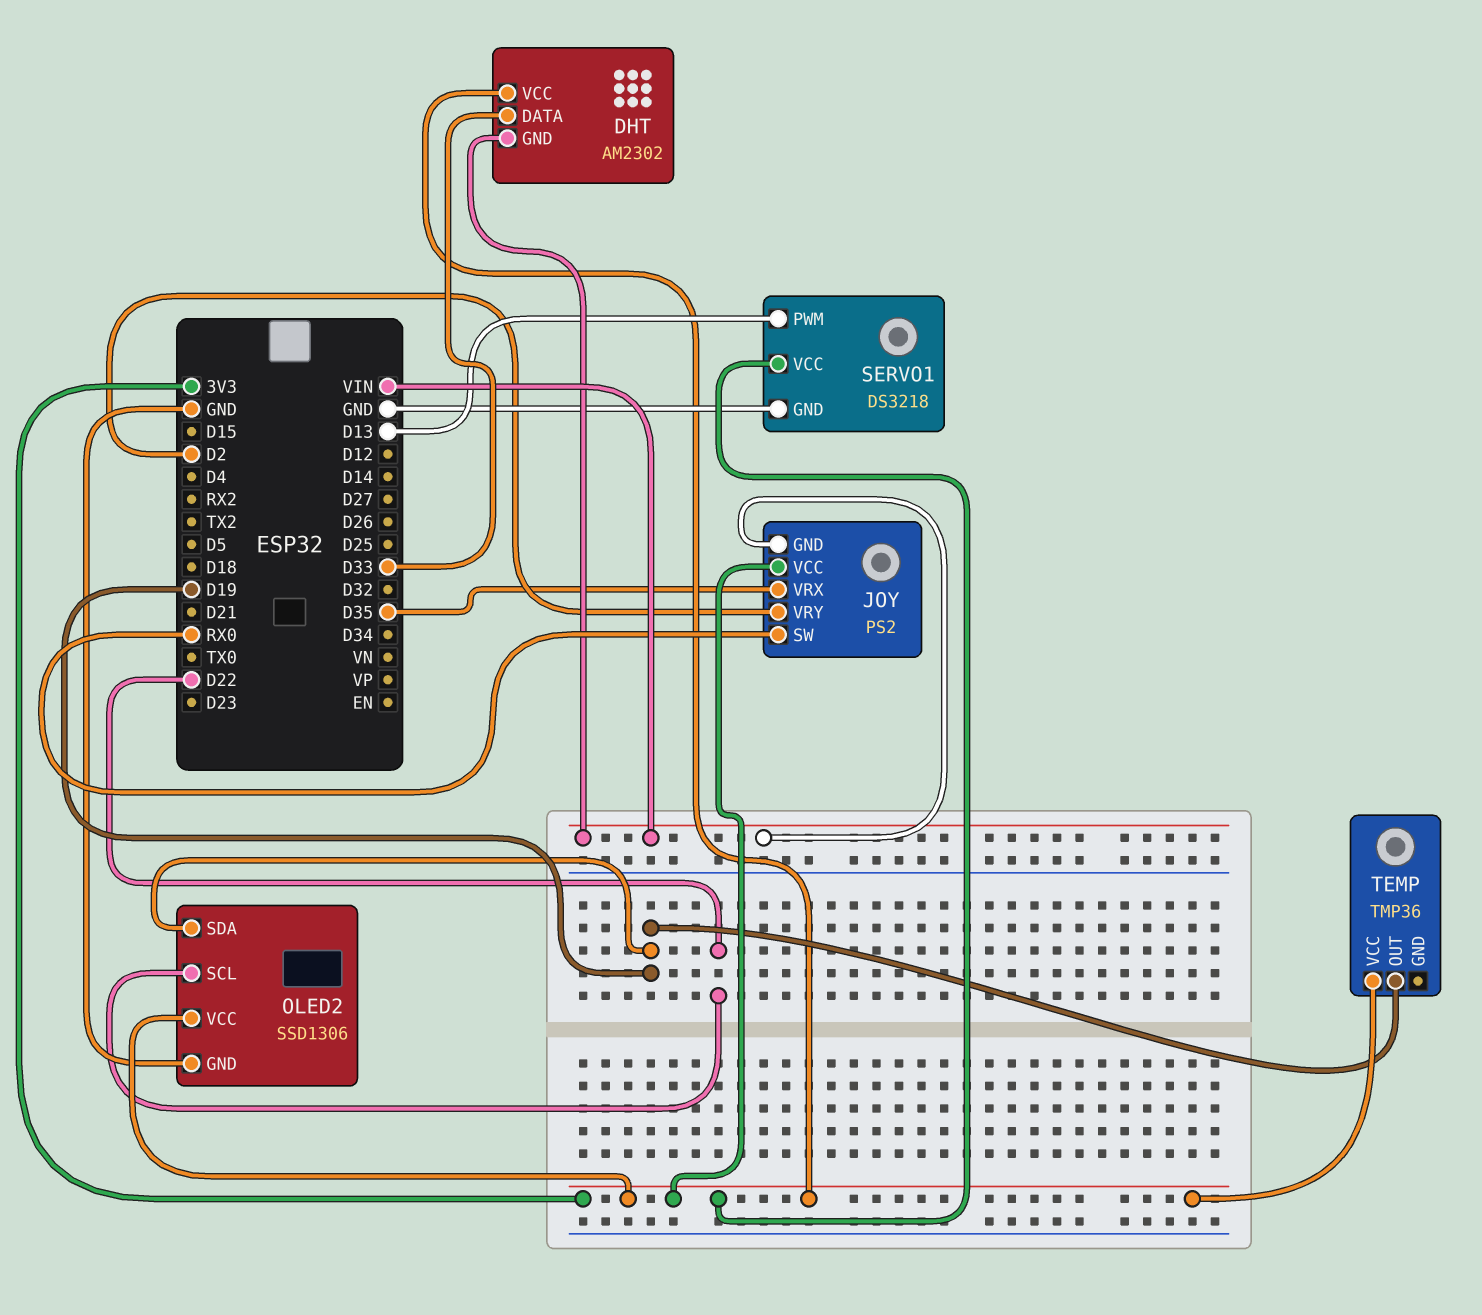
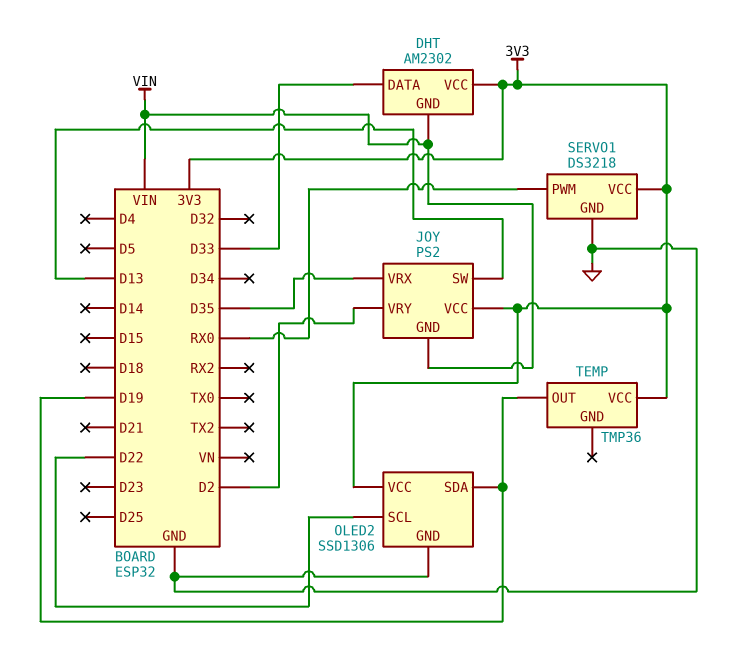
JOY pin SW: RX0 -> D13
SERVO1 pin PWM: D13 -> RX0

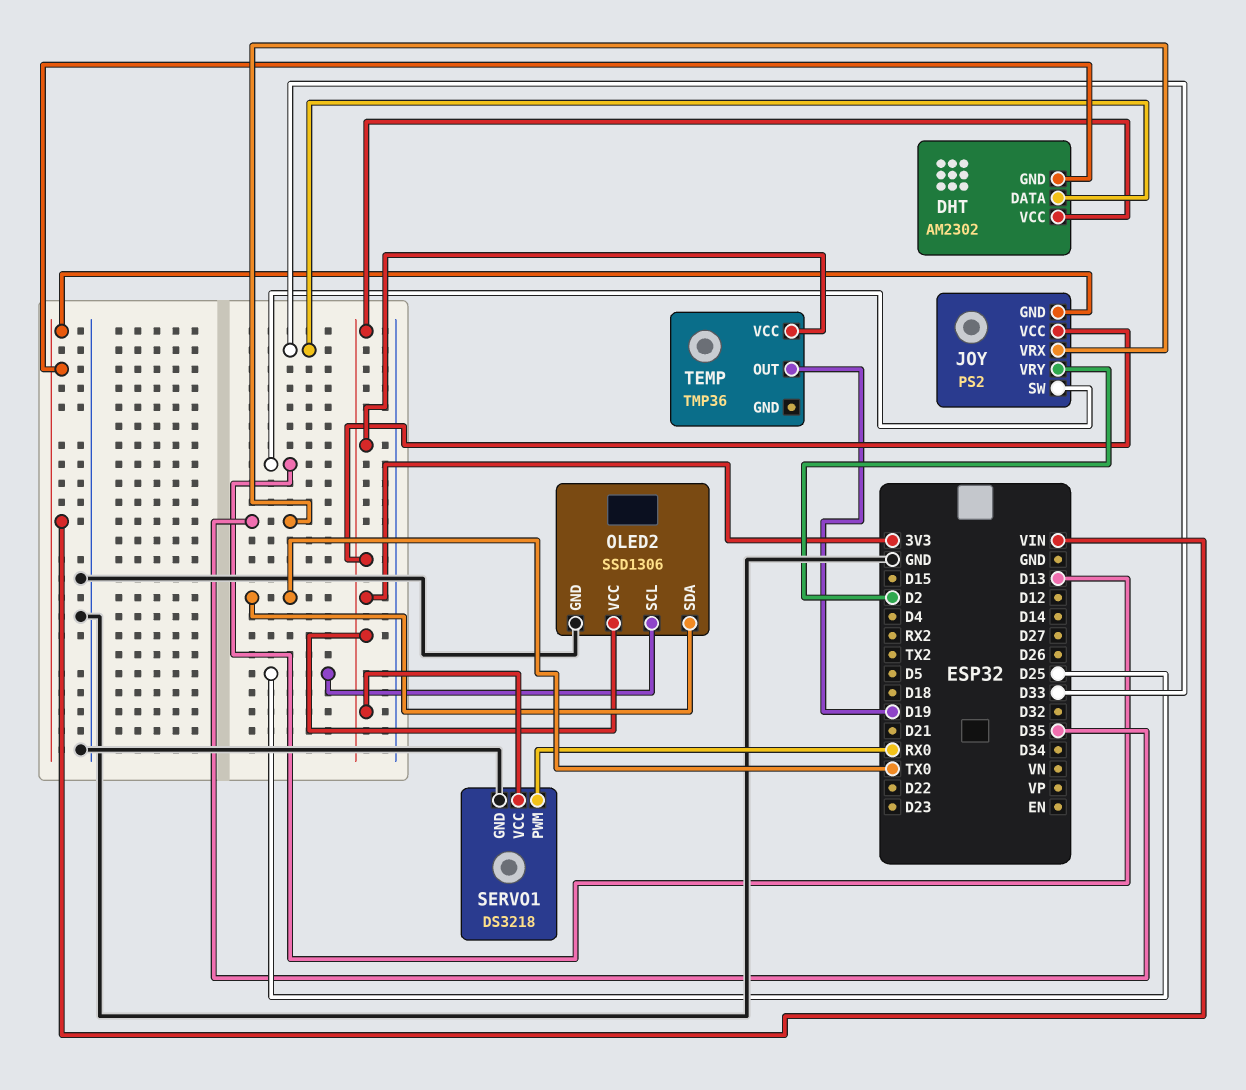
OLED2 pin SCL: D22 -> D25
OLED2 pin SDA: D19 -> TX0

